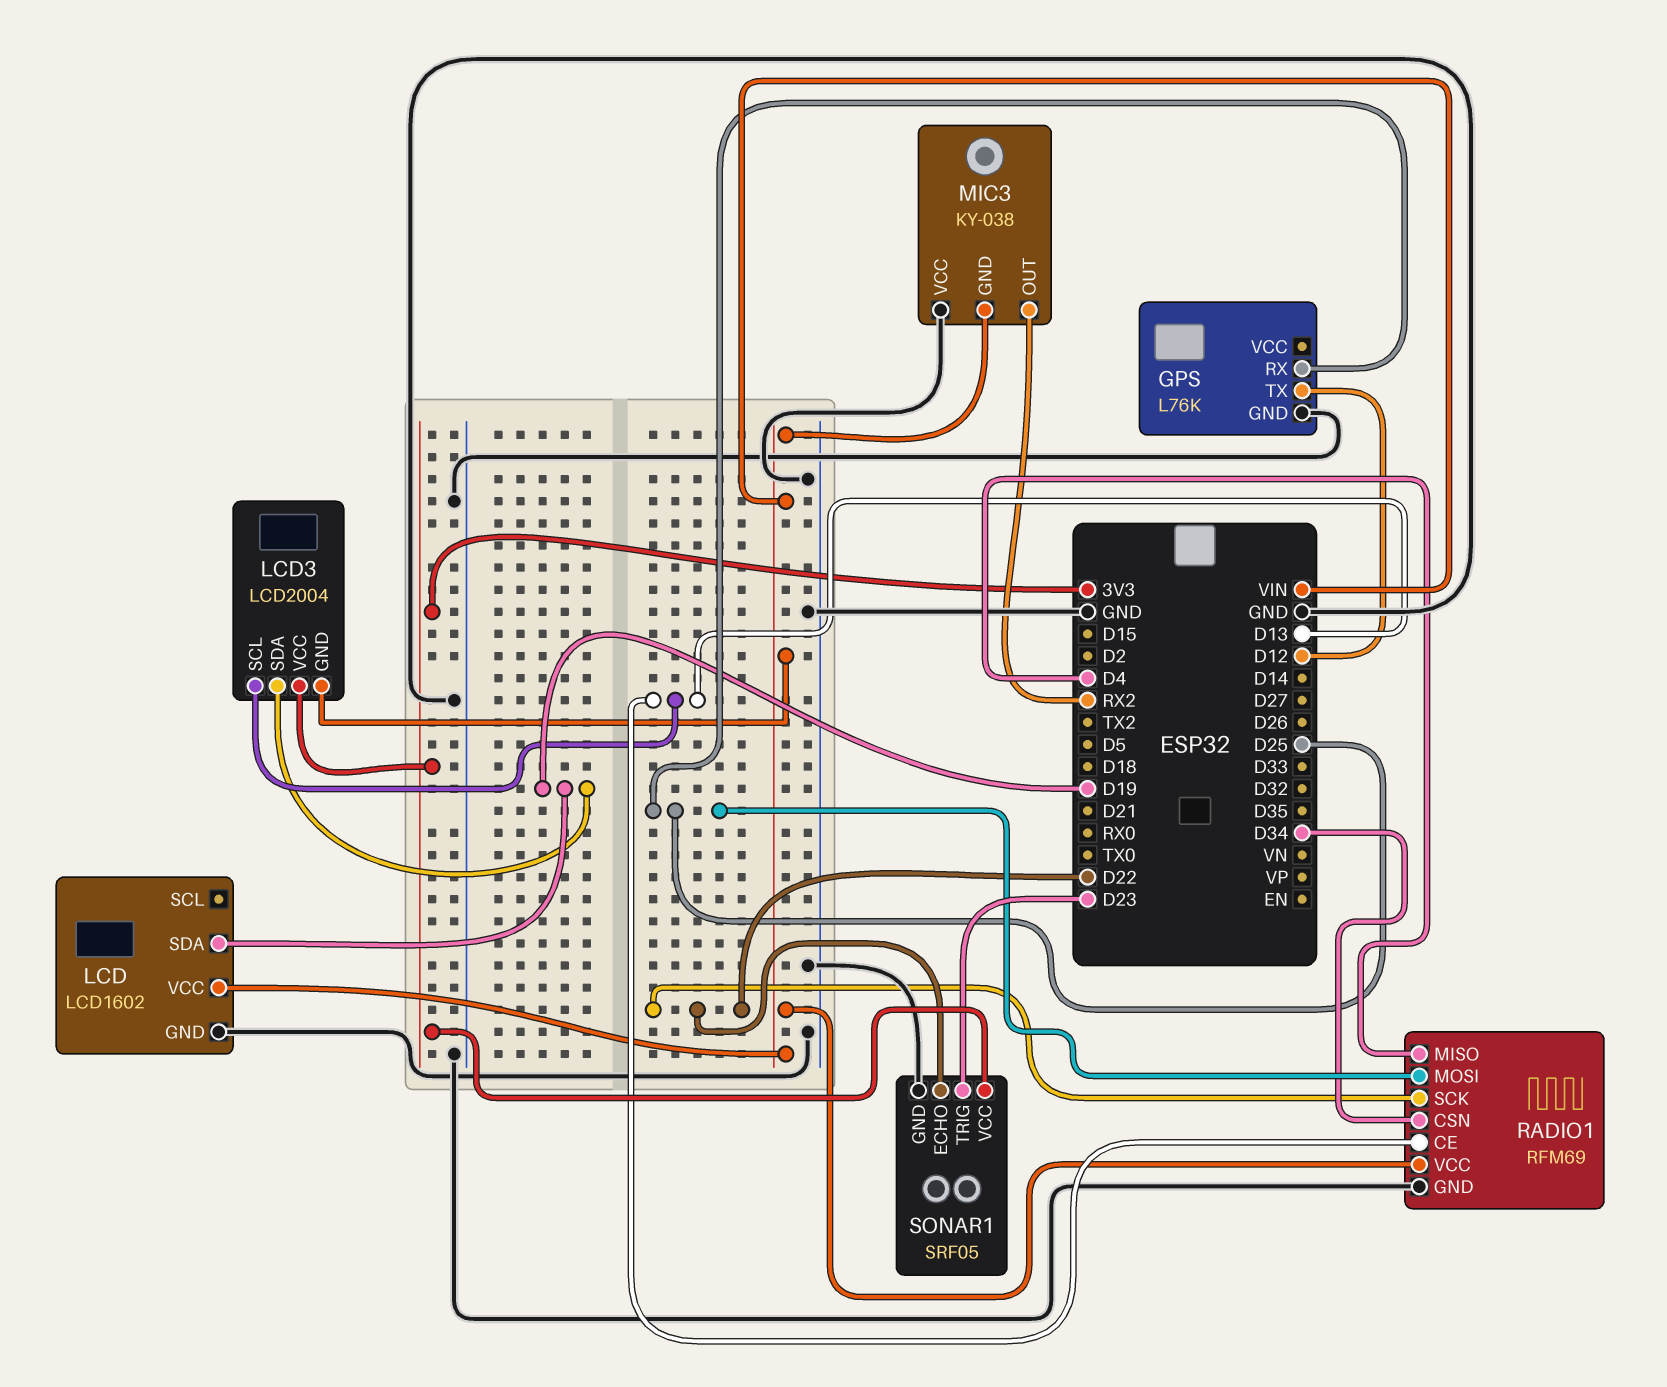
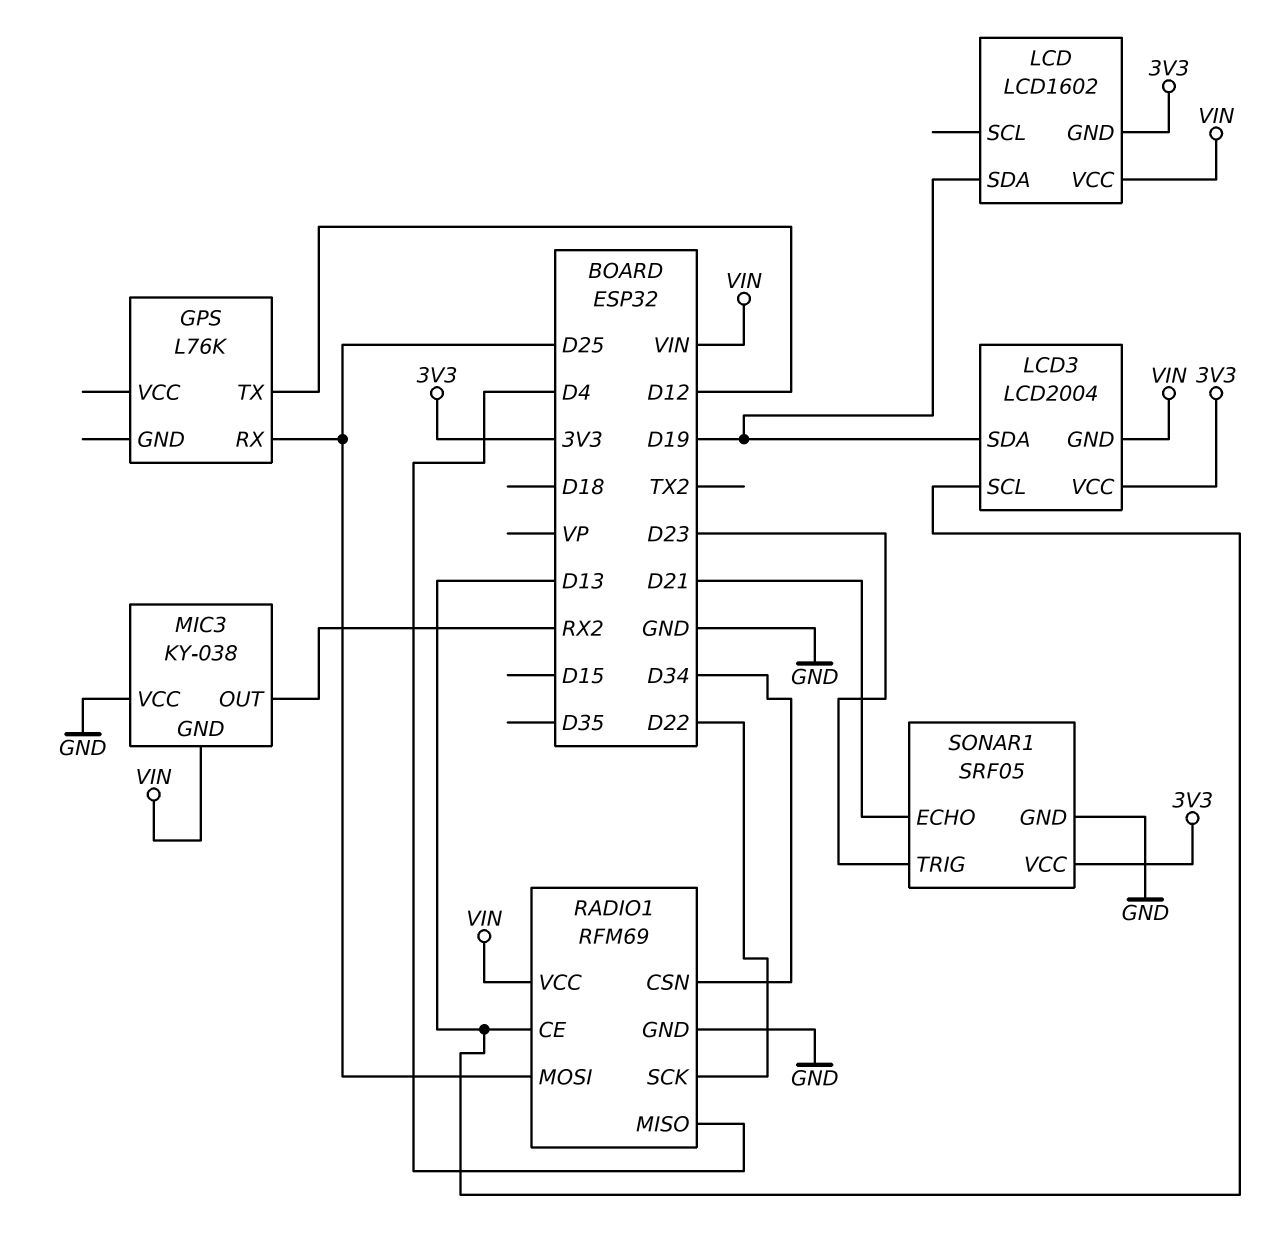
GPS pin GND: GND -> none
LCD pin GND: GND -> 3V3
SONAR1 pin ECHO: D22 -> D21

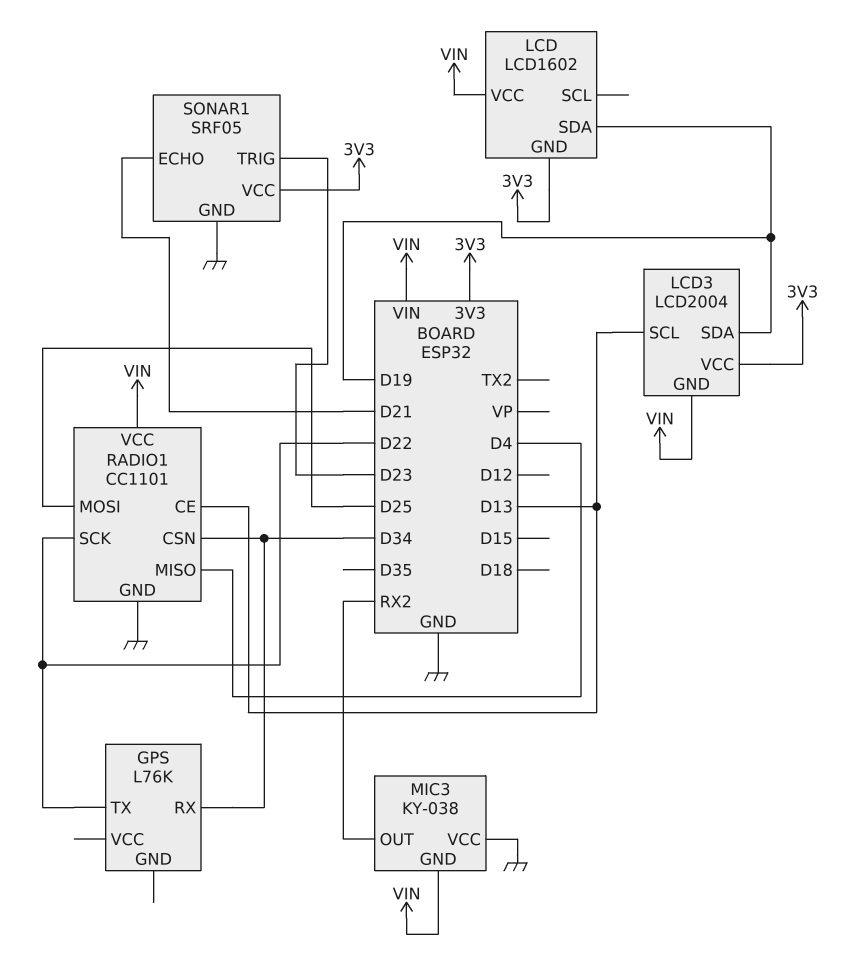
GPS pin RX: D25 -> D34
GPS pin TX: D12 -> D22
RADIO1: RFM69 -> CC1101

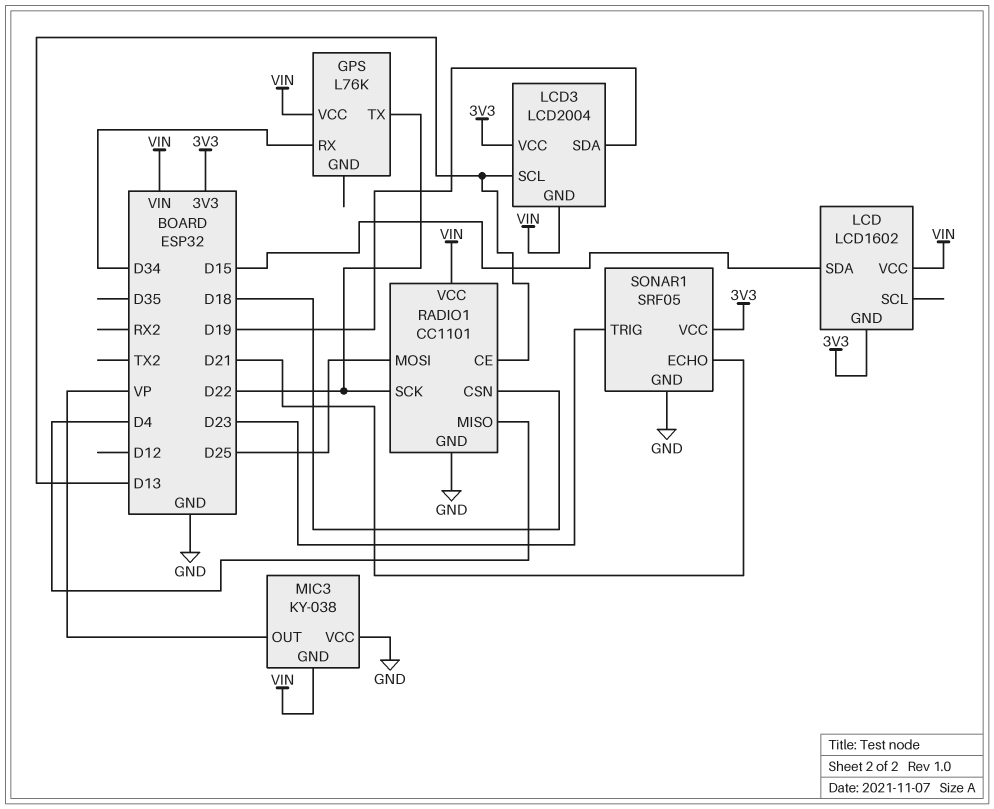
GPS pin VCC: none -> VIN
LCD pin SDA: D19 -> D15
MIC3 pin OUT: RX2 -> VP
RADIO1 pin CSN: D34 -> D18

